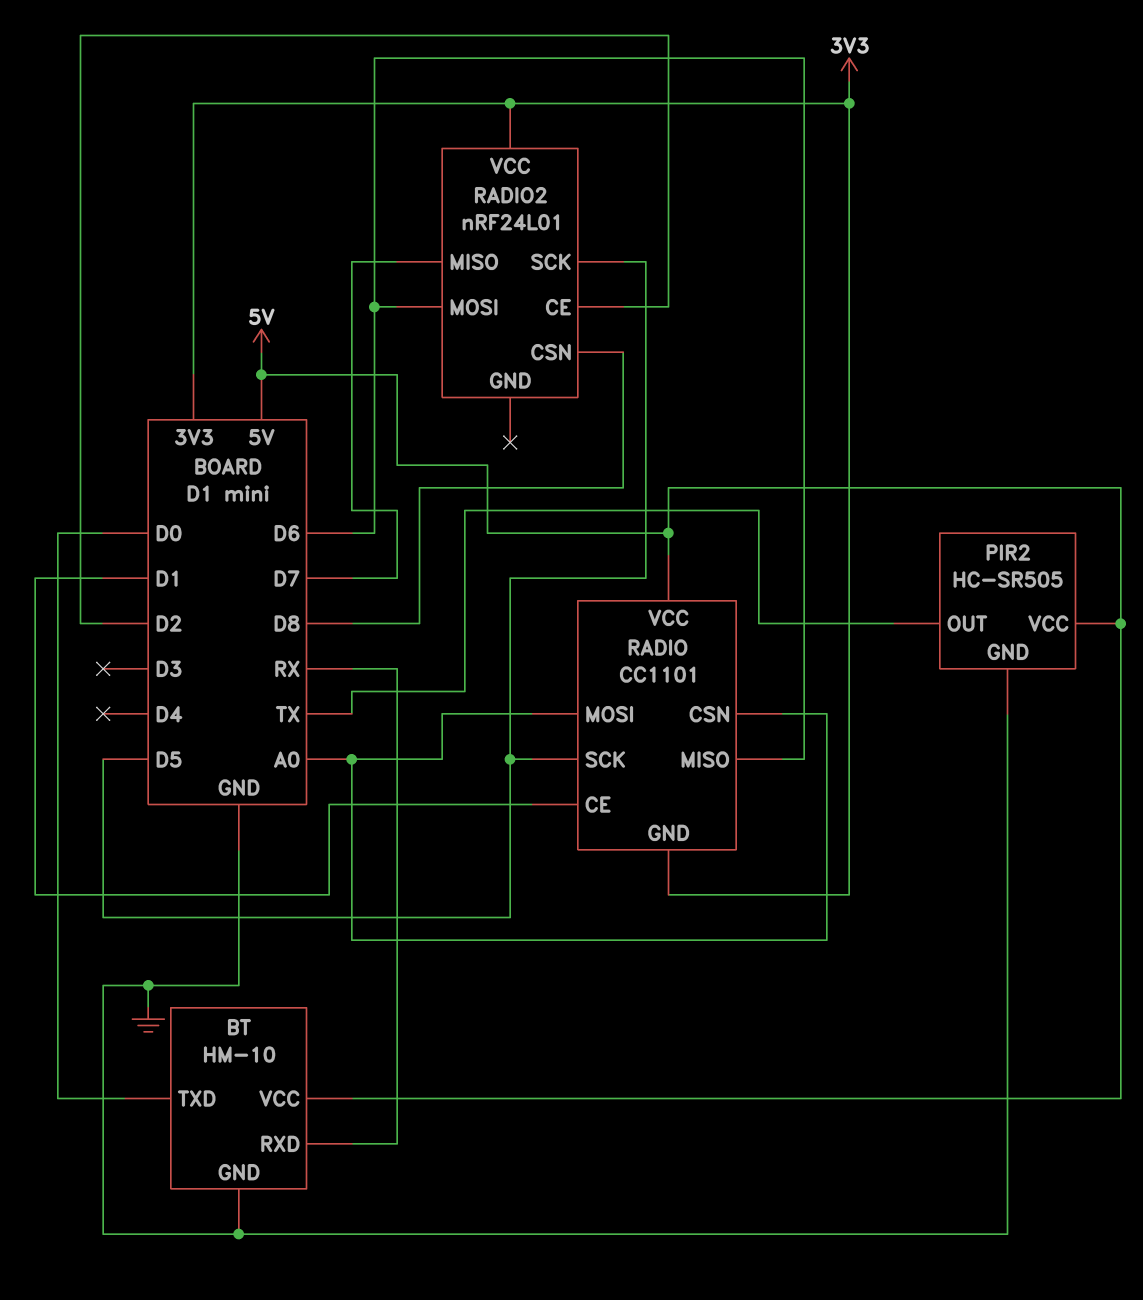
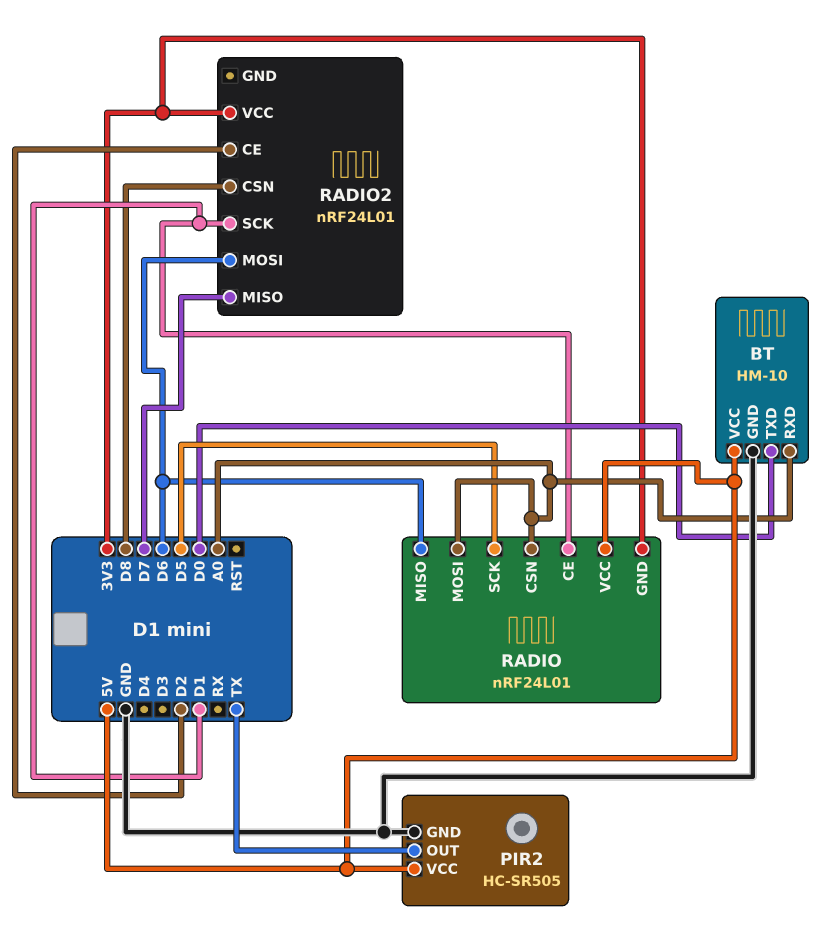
BT pin RXD: RX -> A0
RADIO: CC1101 -> nRF24L01
RADIO2 pin SCK: D5 -> D1

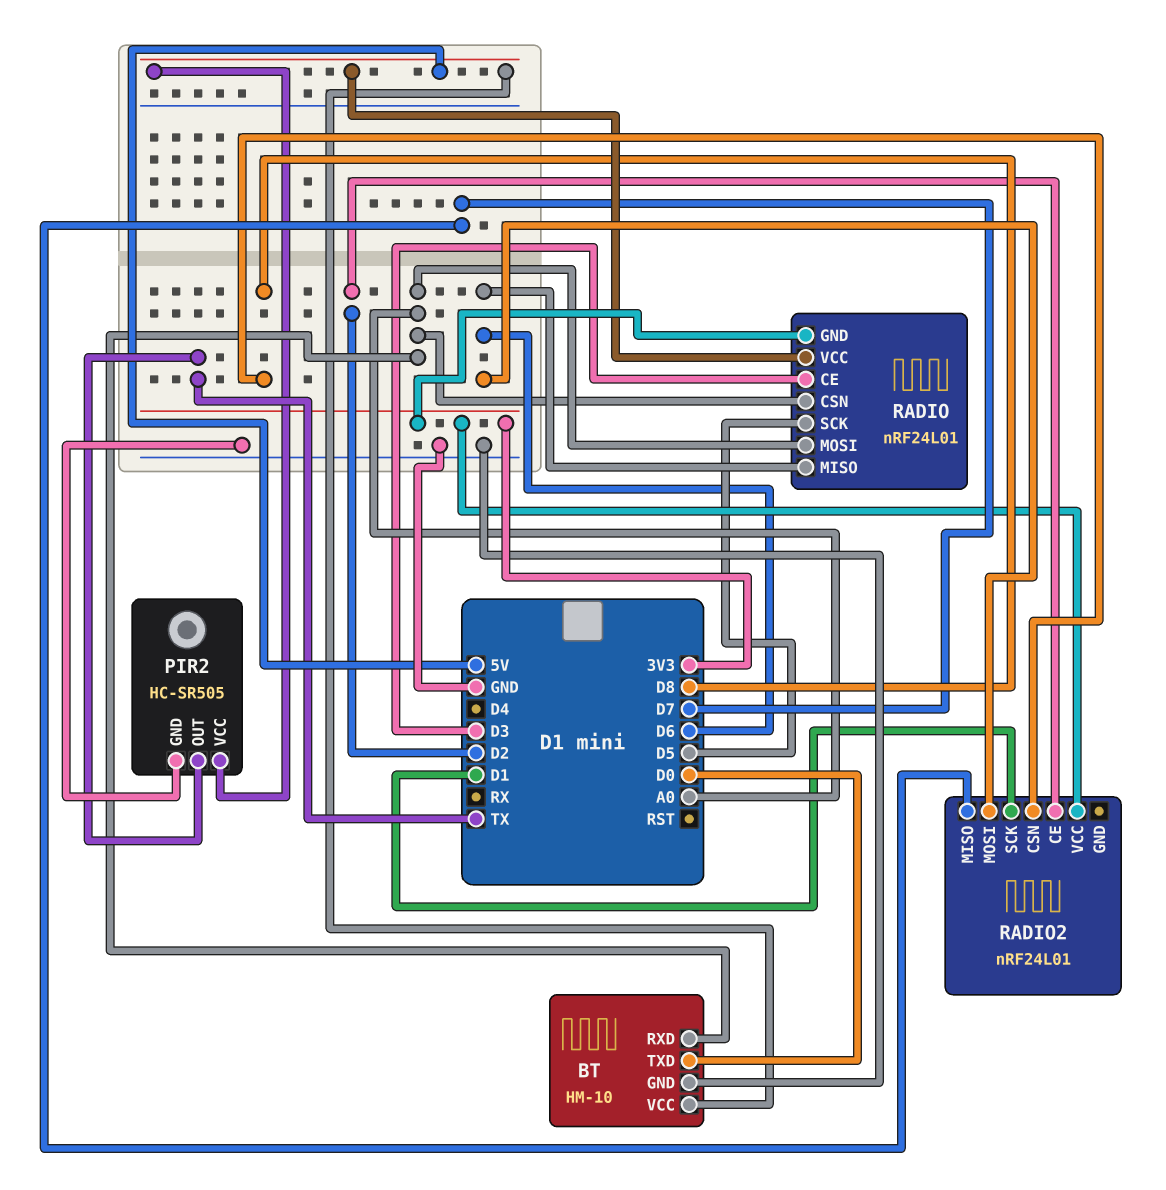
RADIO pin CE: D1 -> D3

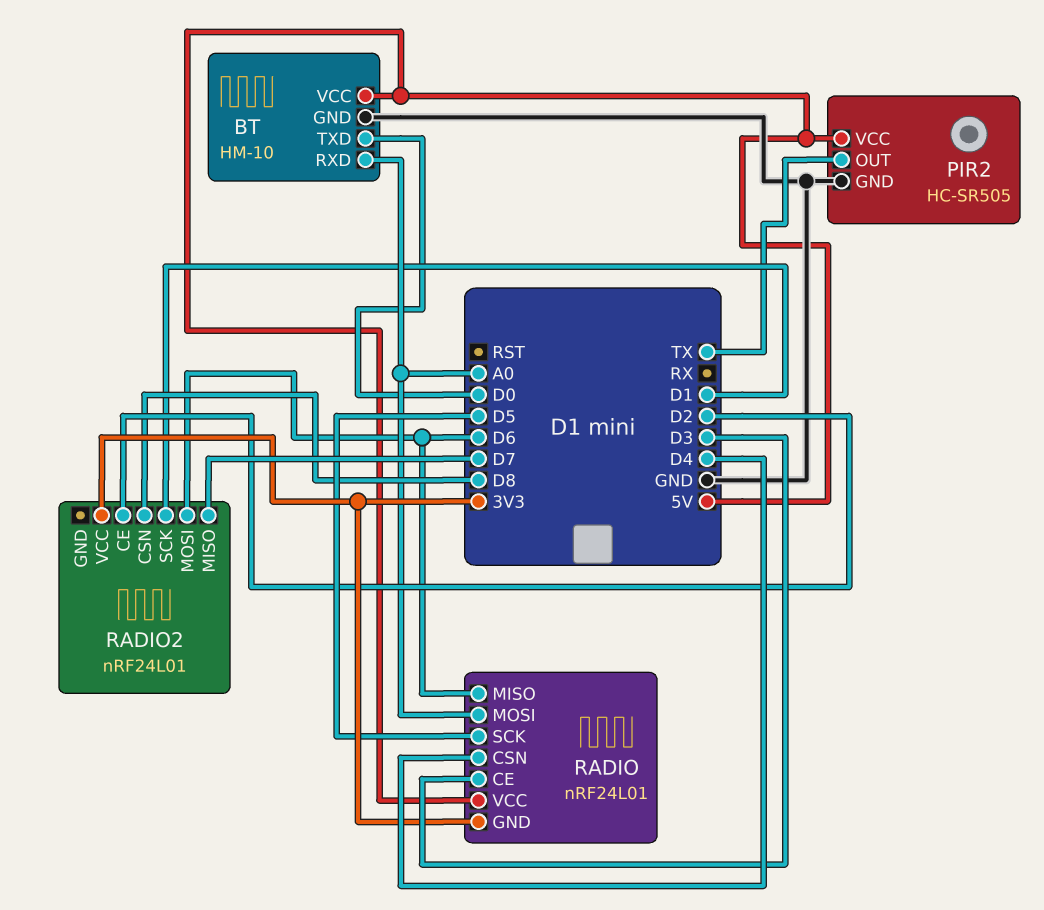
RADIO pin CSN: A0 -> D4

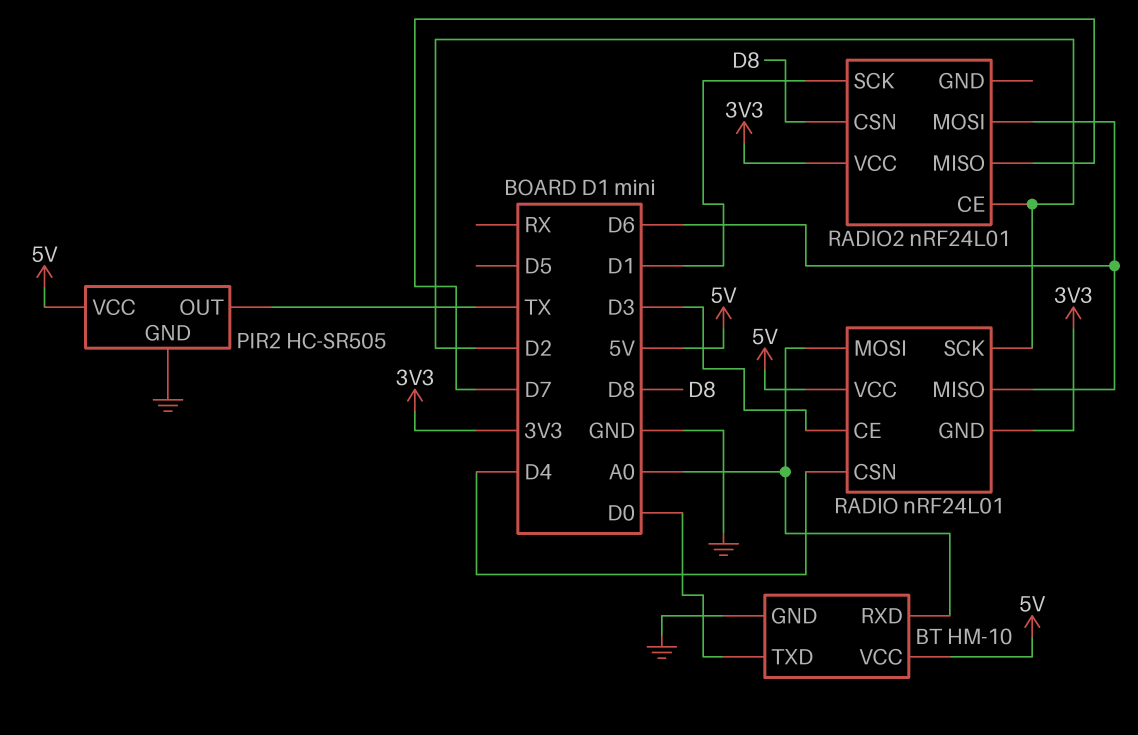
RADIO pin SCK: D5 -> D2

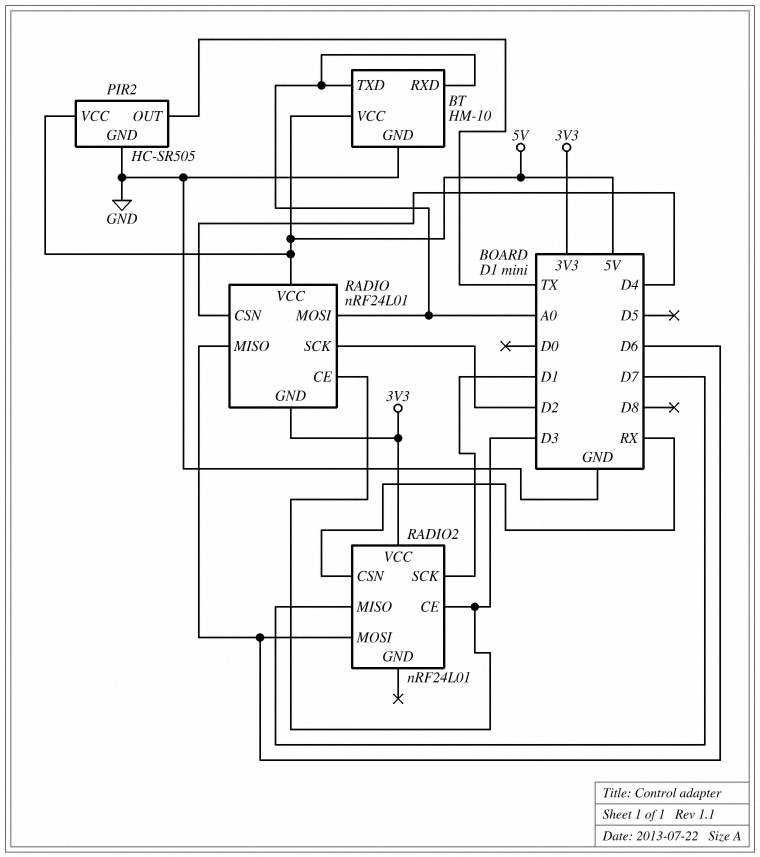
BT pin TXD: D0 -> A0
RADIO2 pin CE: D2 -> D3
RADIO2 pin CSN: D8 -> RX

